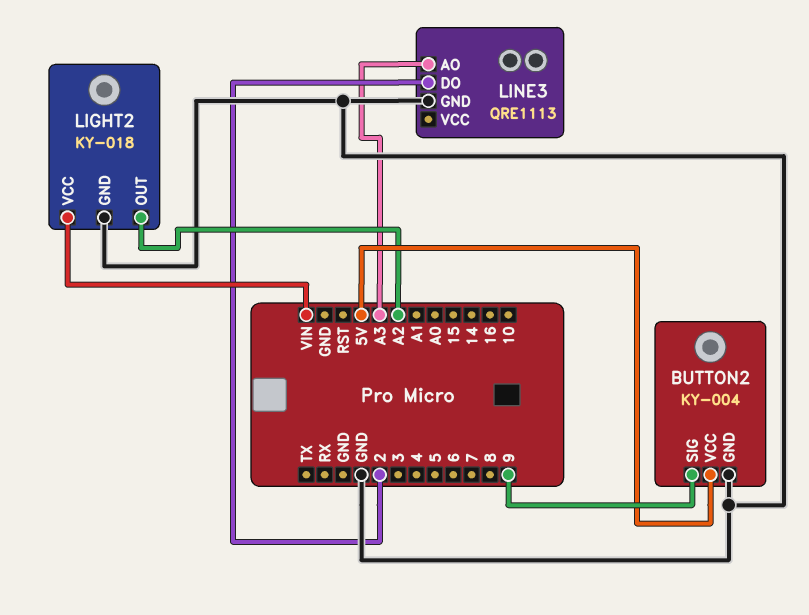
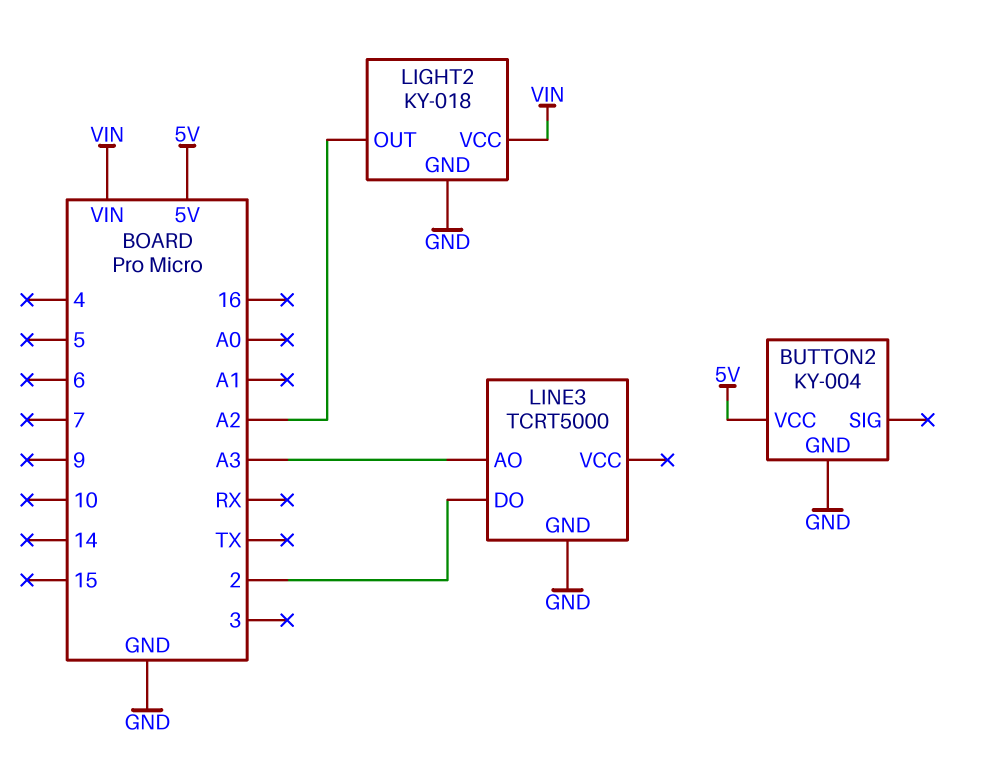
BUTTON2 pin SIG: 9 -> none
LINE3: QRE1113 -> TCRT5000

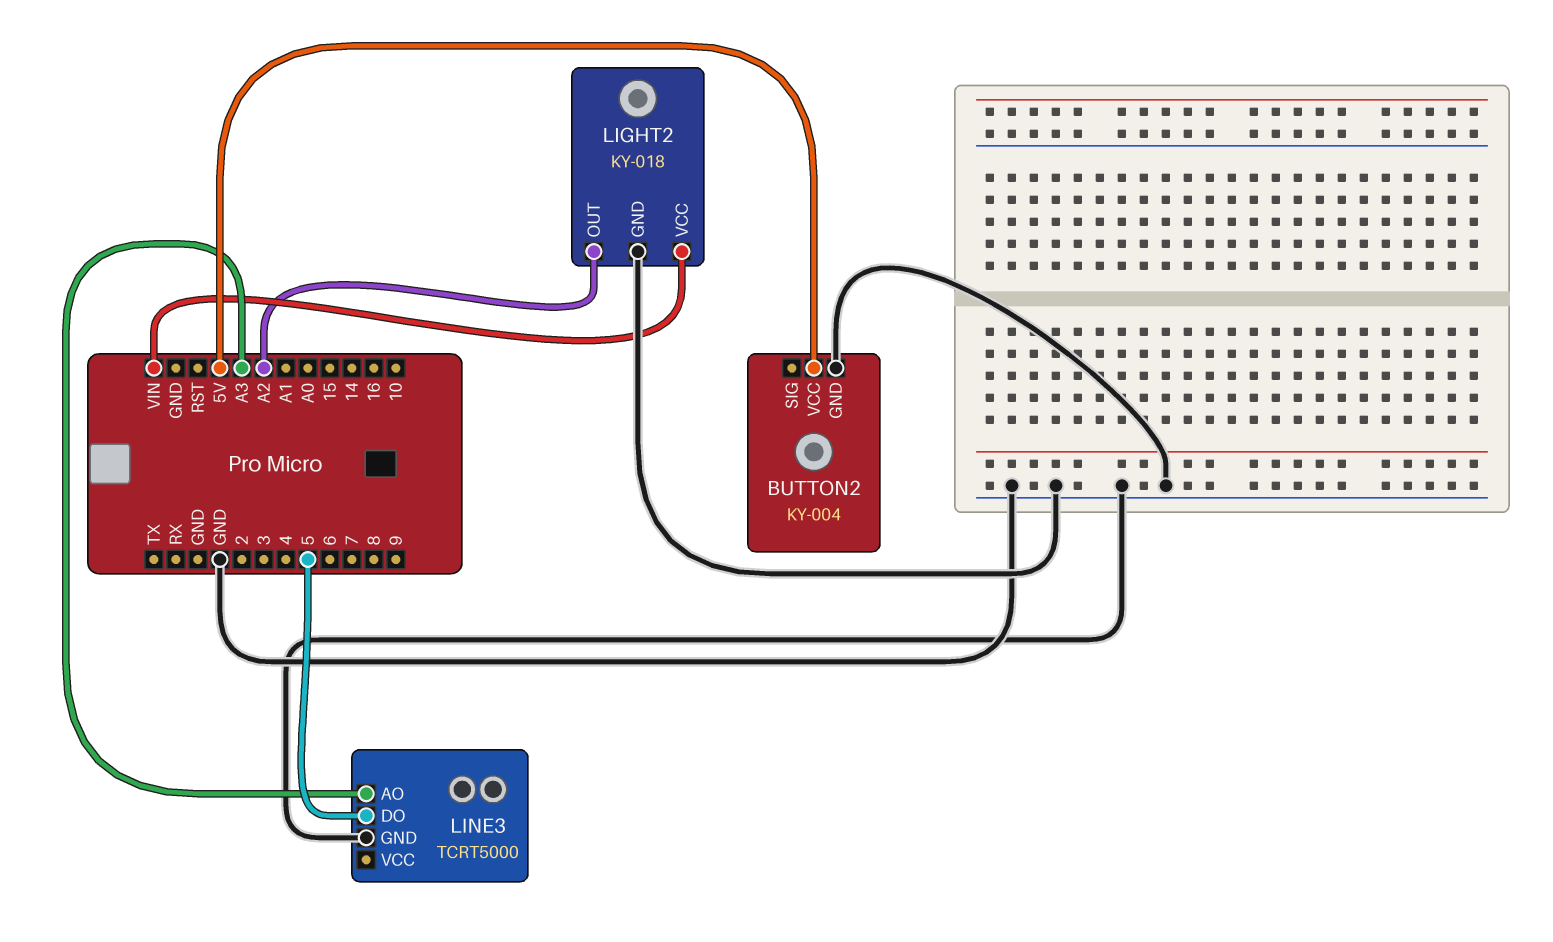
LINE3 pin DO: 2 -> 5

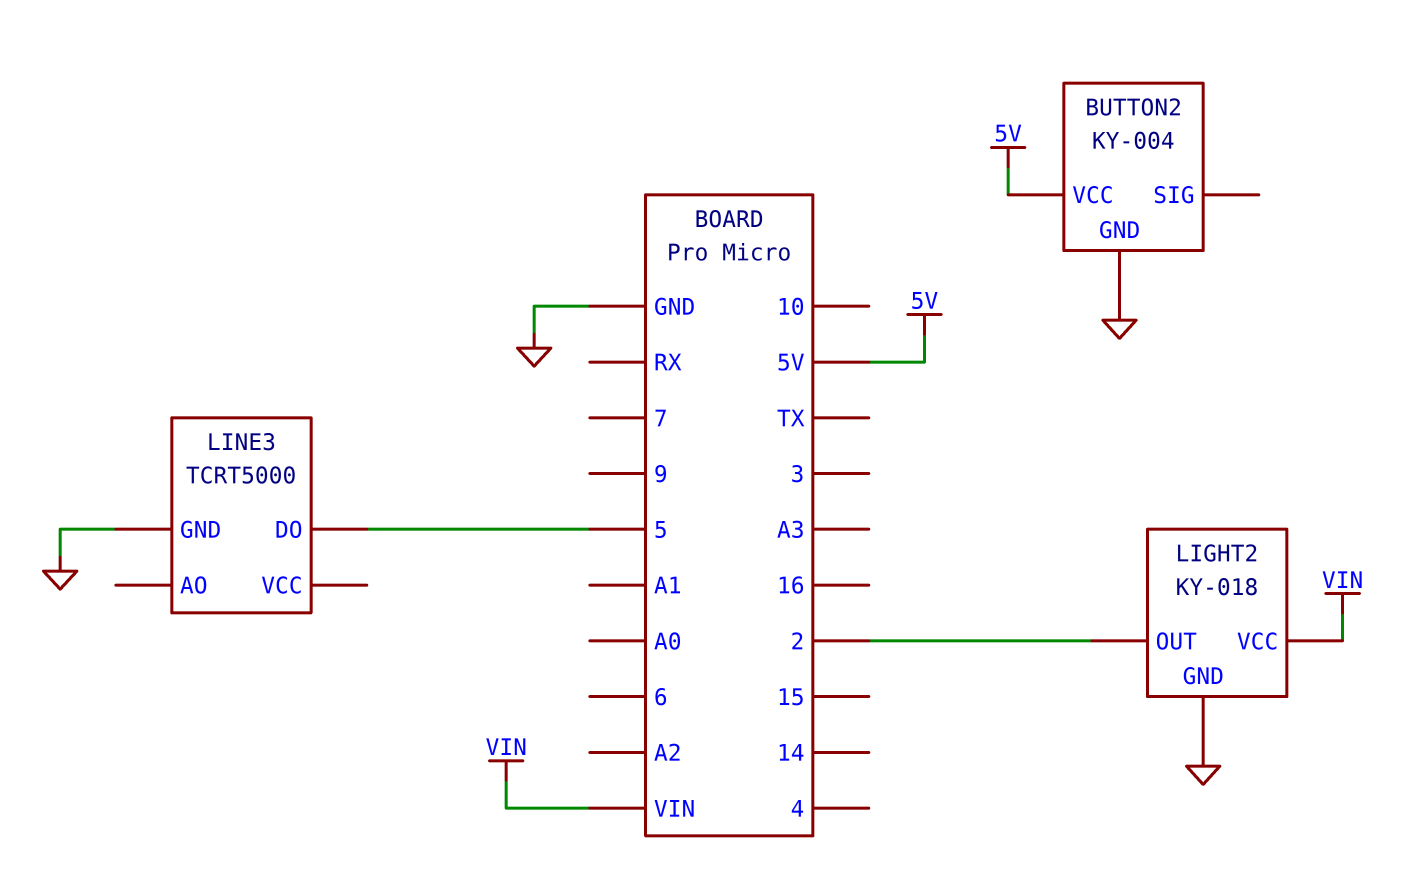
LIGHT2 pin OUT: A2 -> 2
LINE3 pin AO: A3 -> none

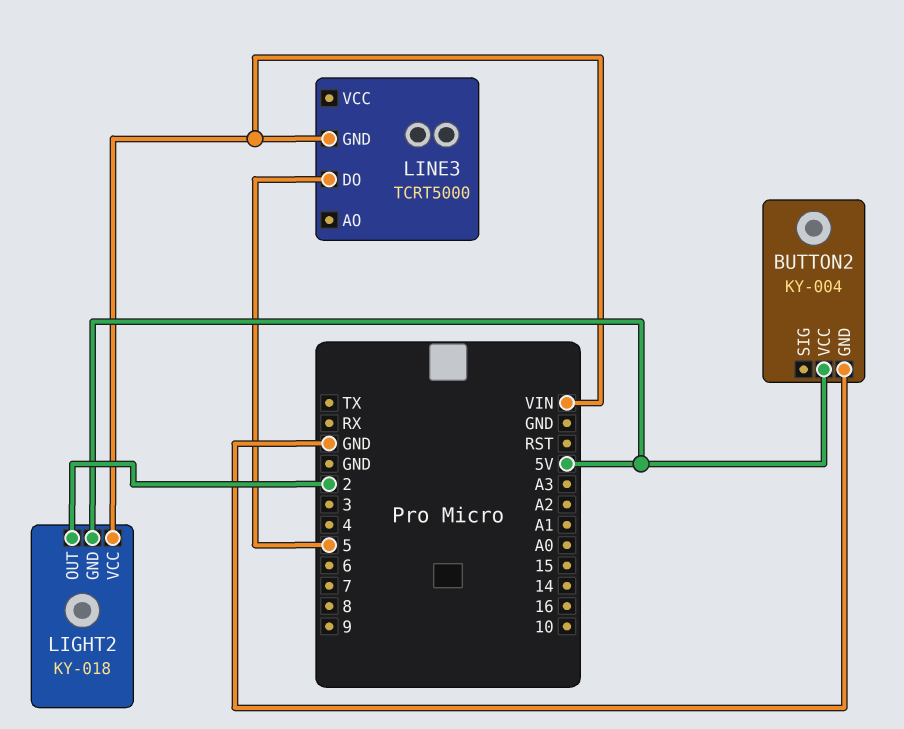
LIGHT2 pin GND: GND -> 5V
LINE3 pin GND: GND -> VIN

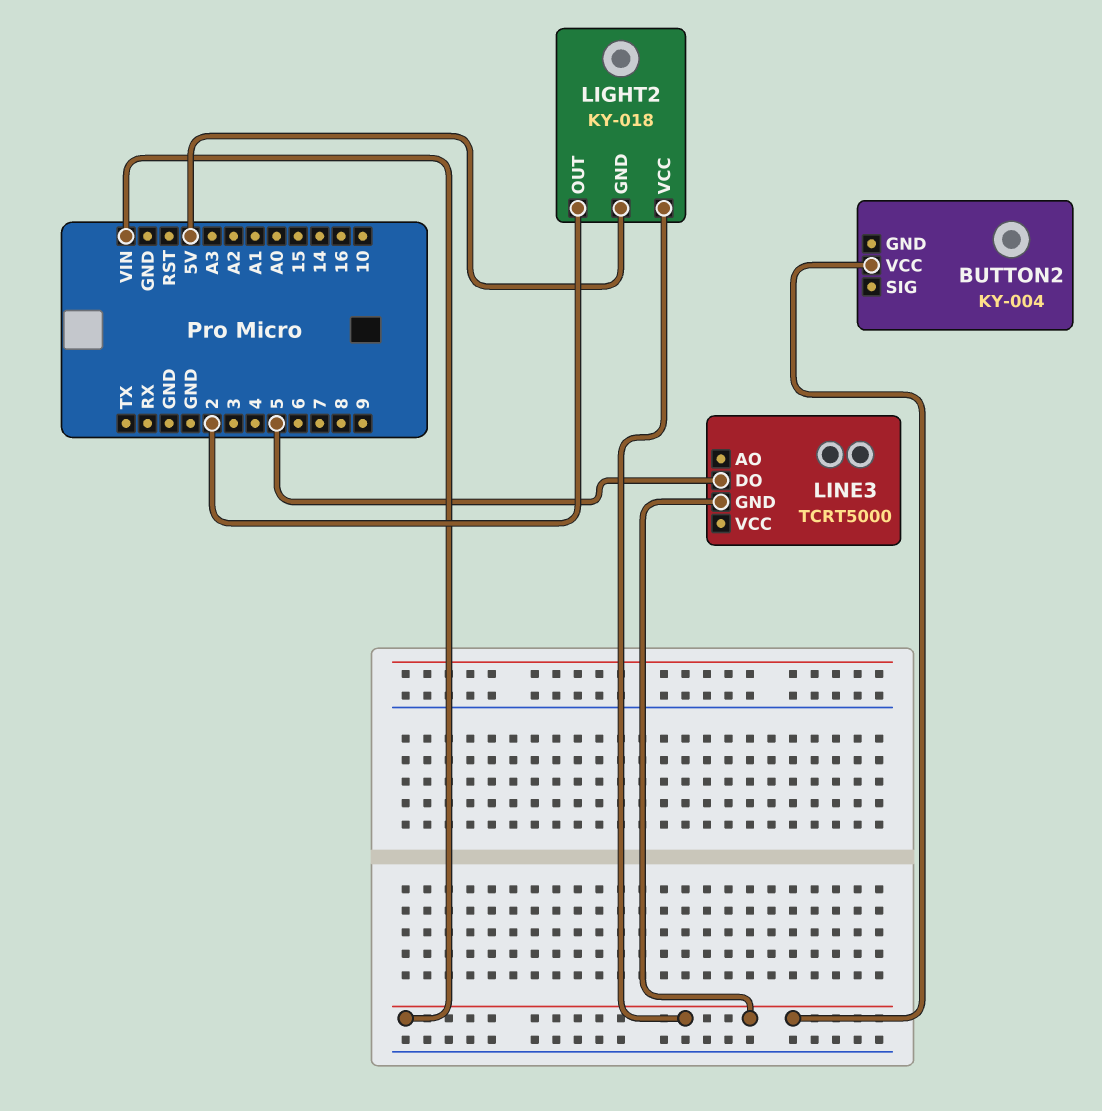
BUTTON2 pin GND: GND -> none
BUTTON2 pin VCC: 5V -> VIN

